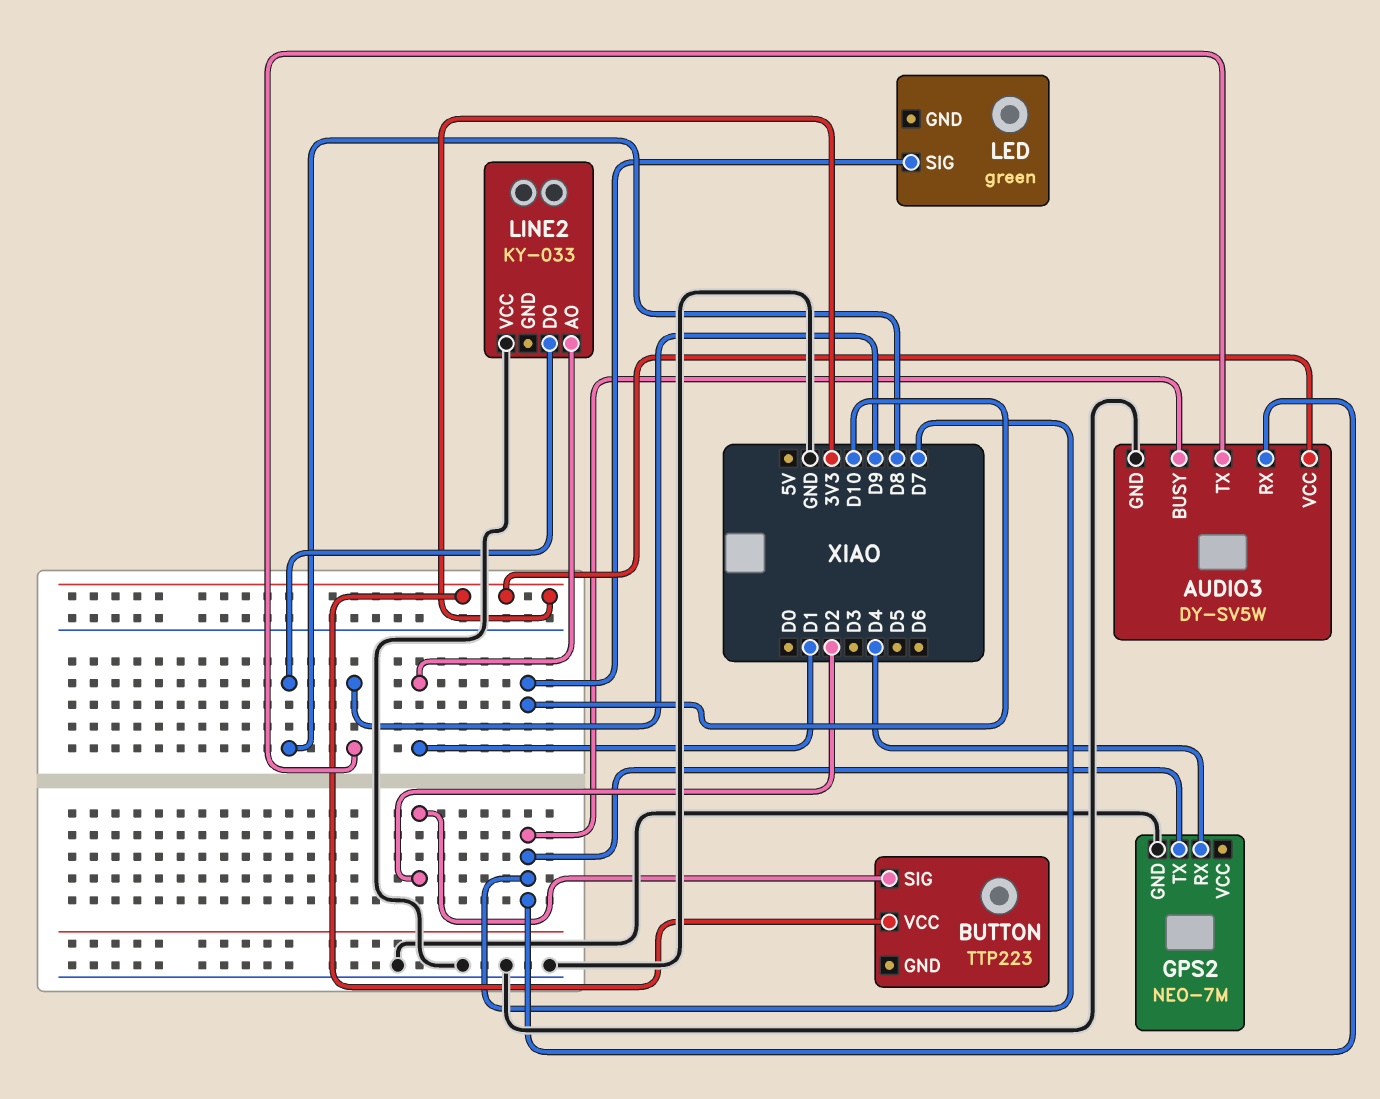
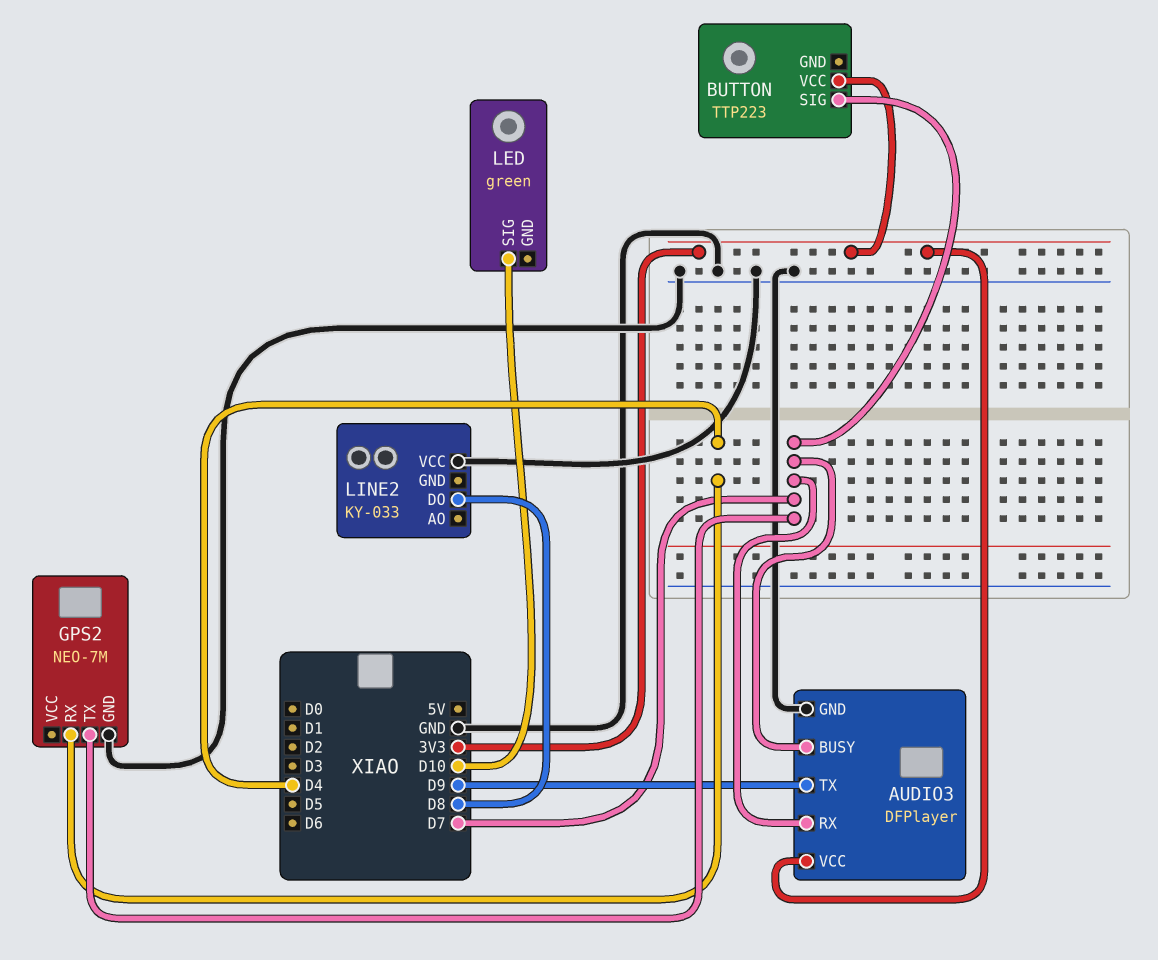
AUDIO3: DY-SV5W -> DFPlayer
BUTTON pin SIG: D2 -> D7
LINE2 pin AO: D1 -> none

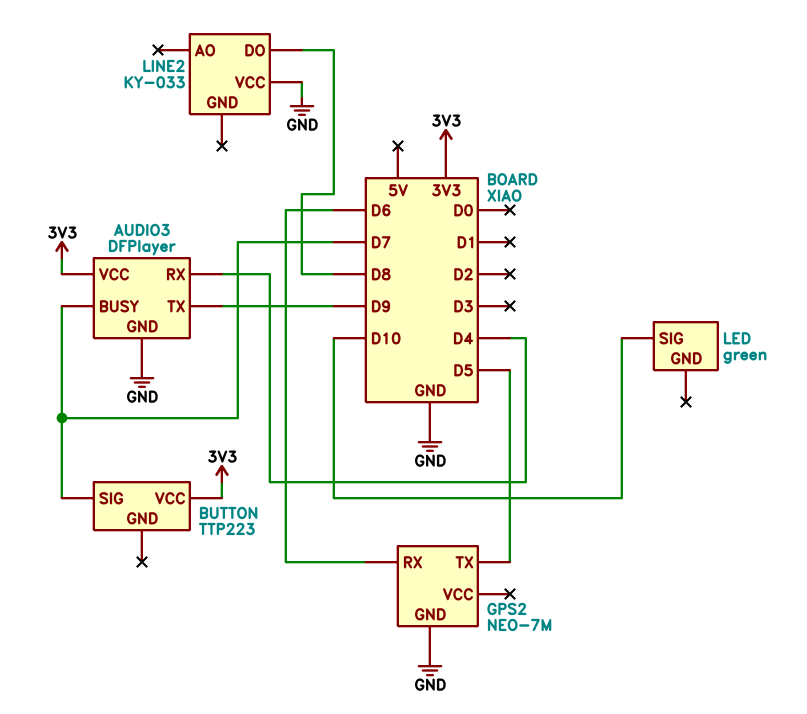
AUDIO3 pin RX: D7 -> D4
GPS2 pin RX: D4 -> D6
GPS2 pin TX: D7 -> D5

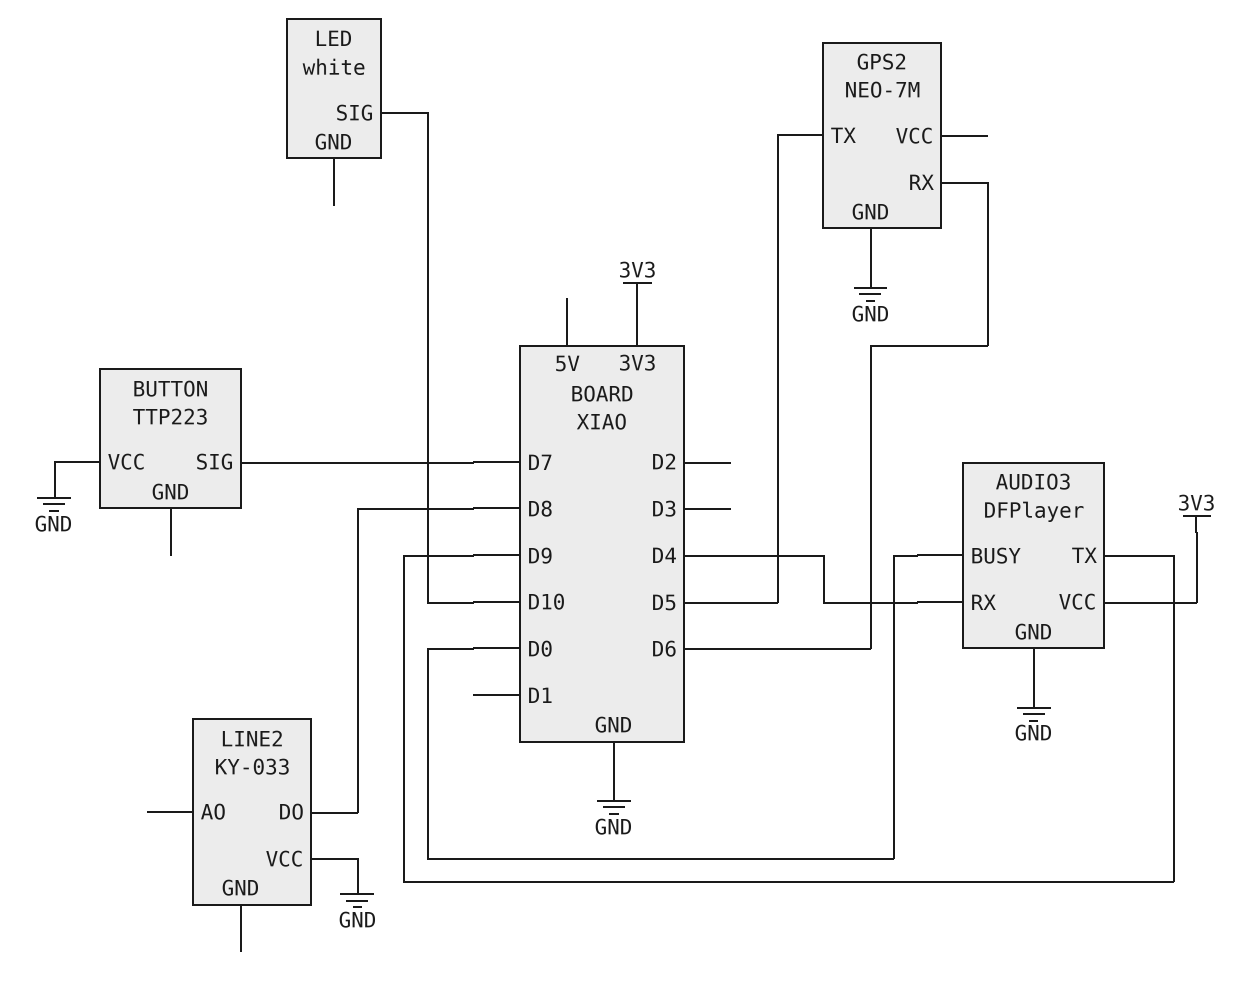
AUDIO3 pin BUSY: D7 -> D0
BUTTON pin VCC: 3V3 -> GND
LED: green -> white

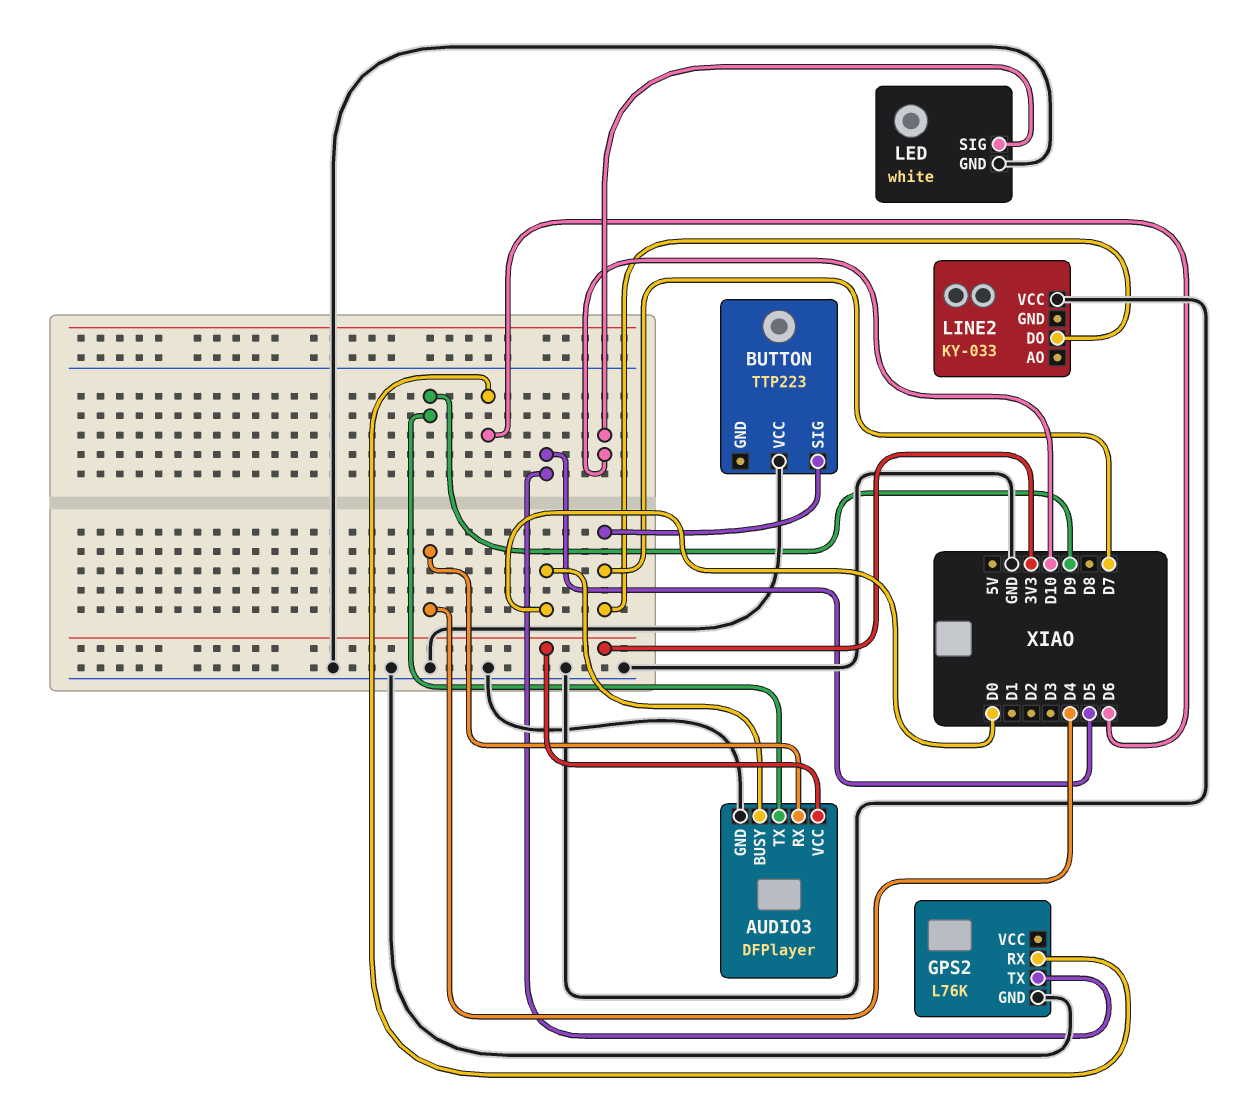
GPS2: NEO-7M -> L76K
LED pin GND: none -> GND
LINE2 pin DO: D8 -> D7

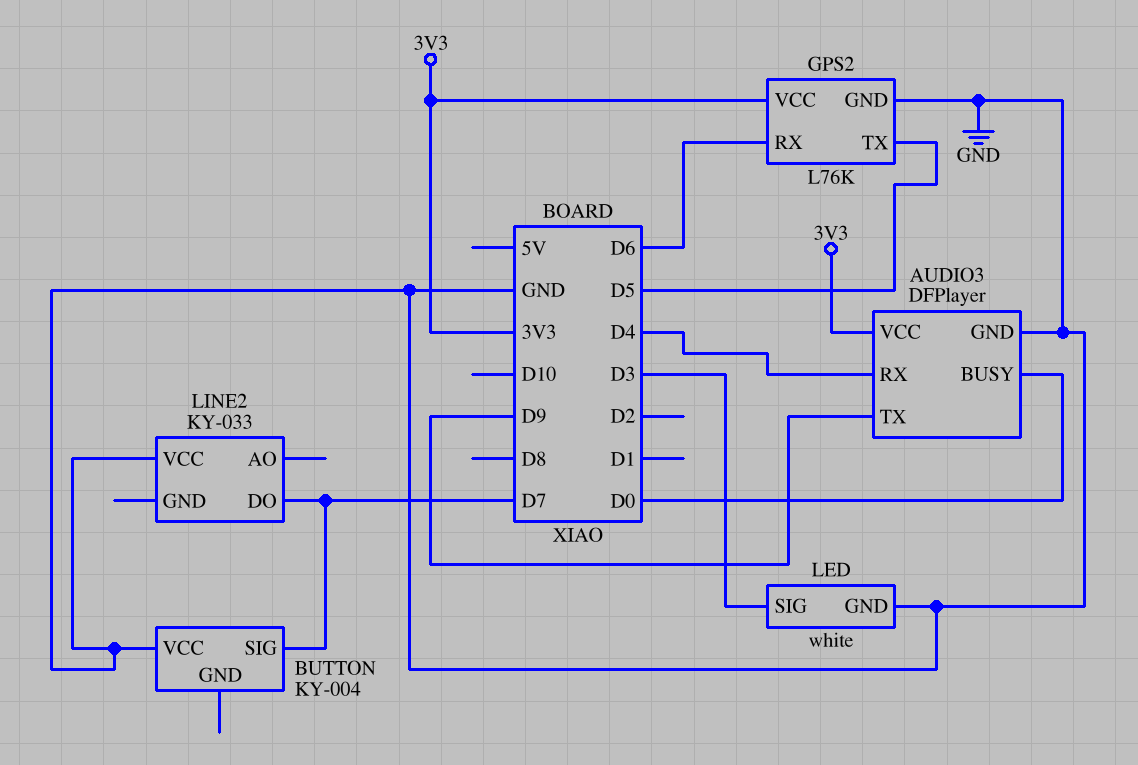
BUTTON: TTP223 -> KY-004
GPS2 pin VCC: none -> 3V3
LED pin SIG: D10 -> D3

